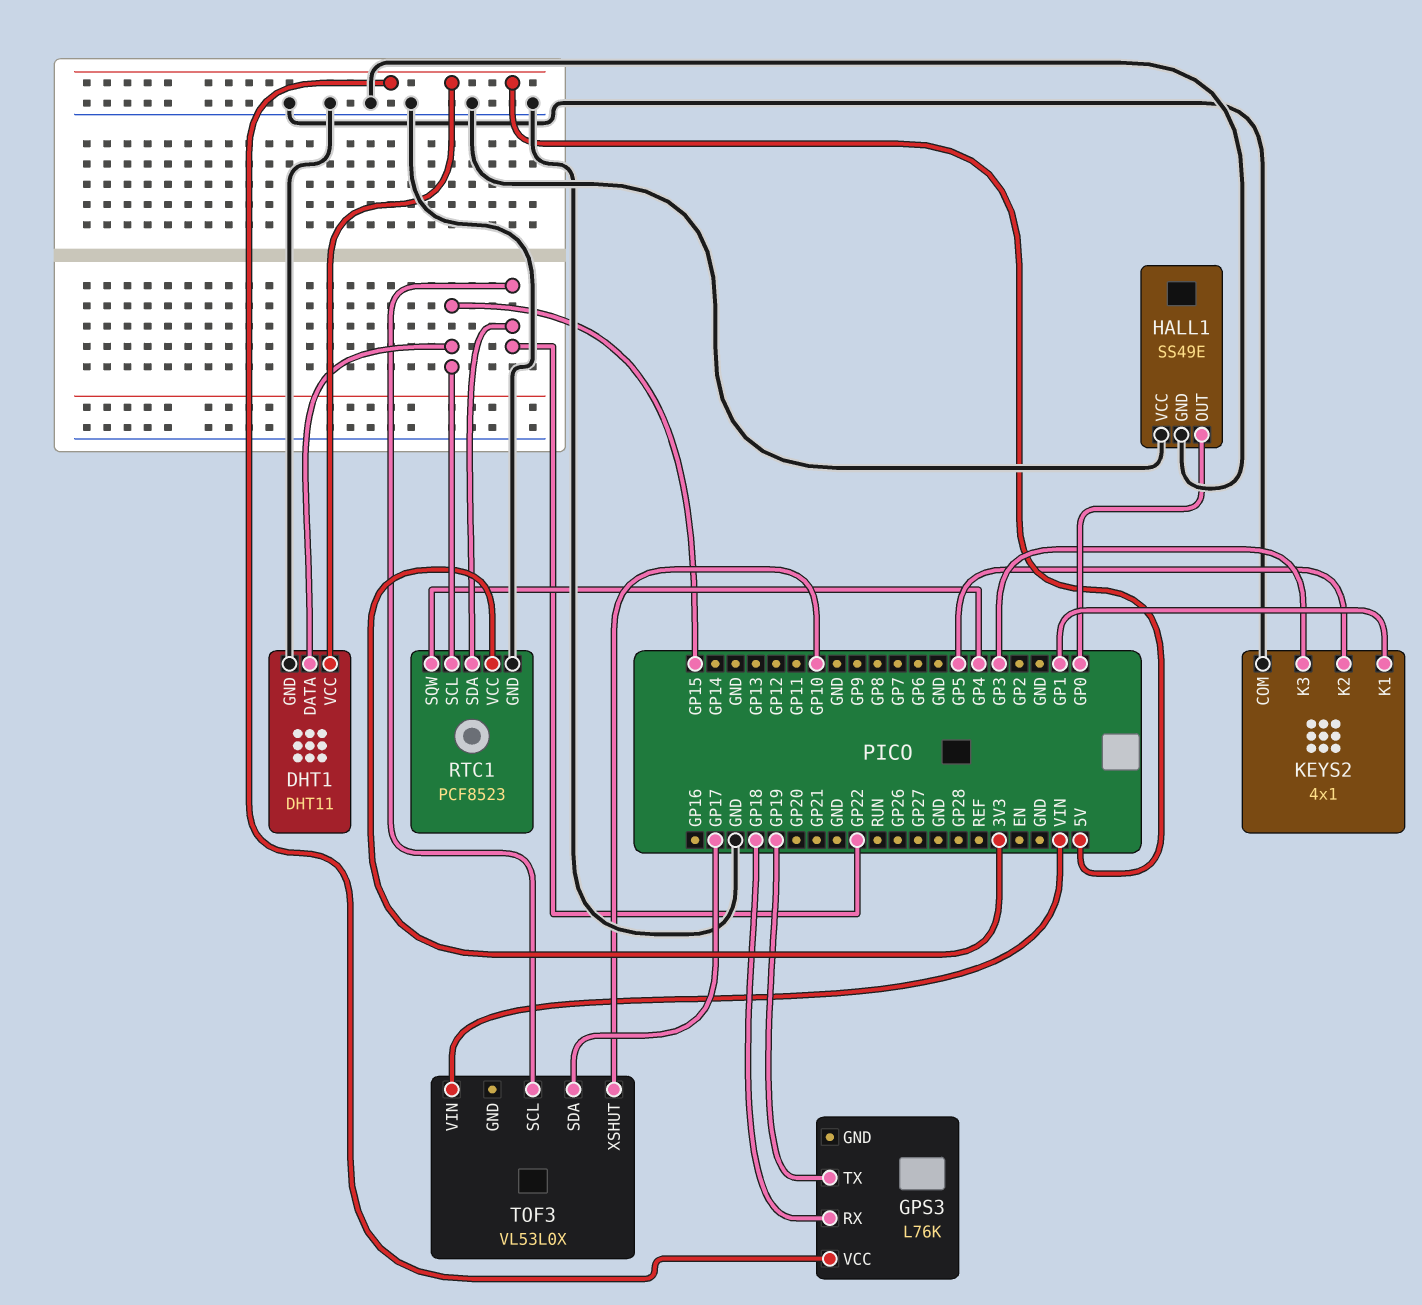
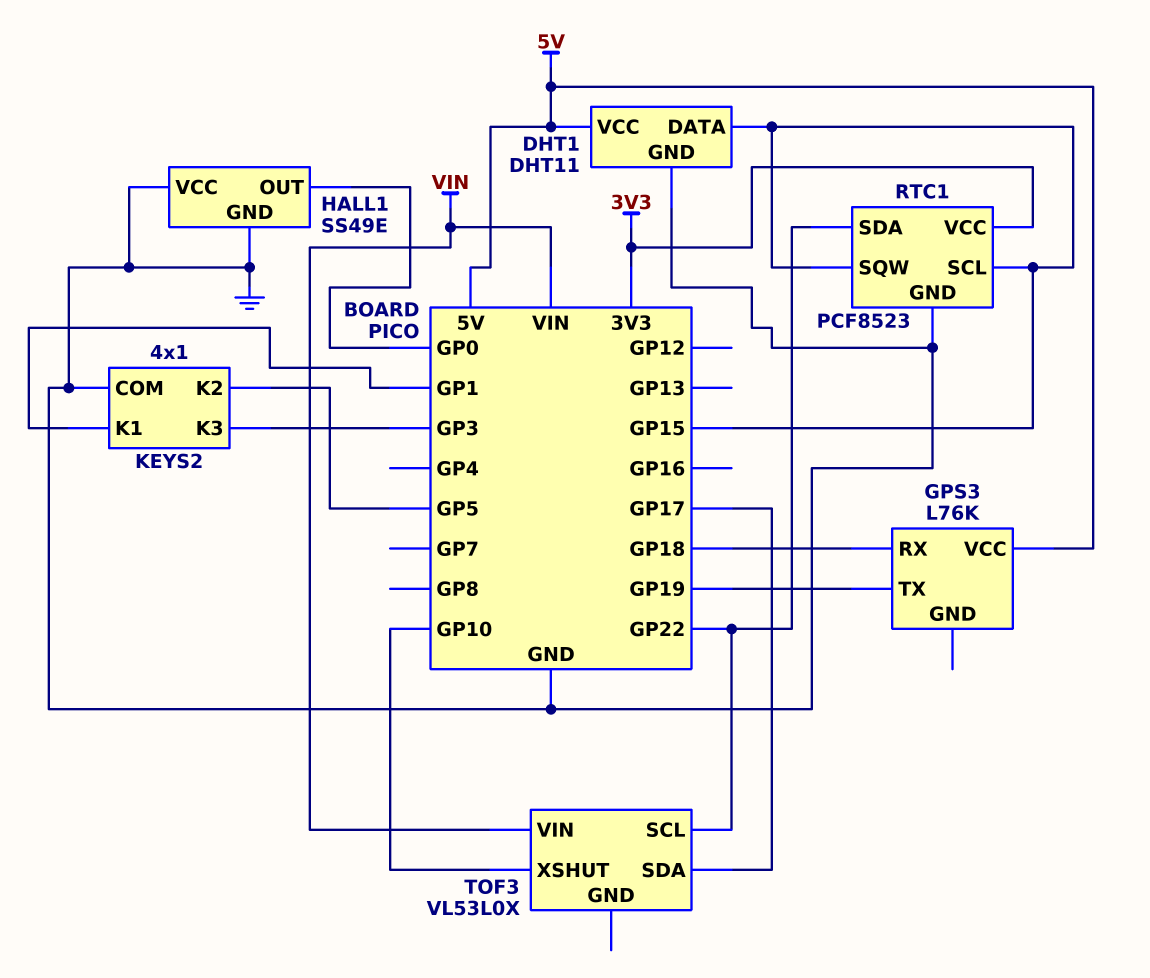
RTC1 pin SQW: GP4 -> GP15

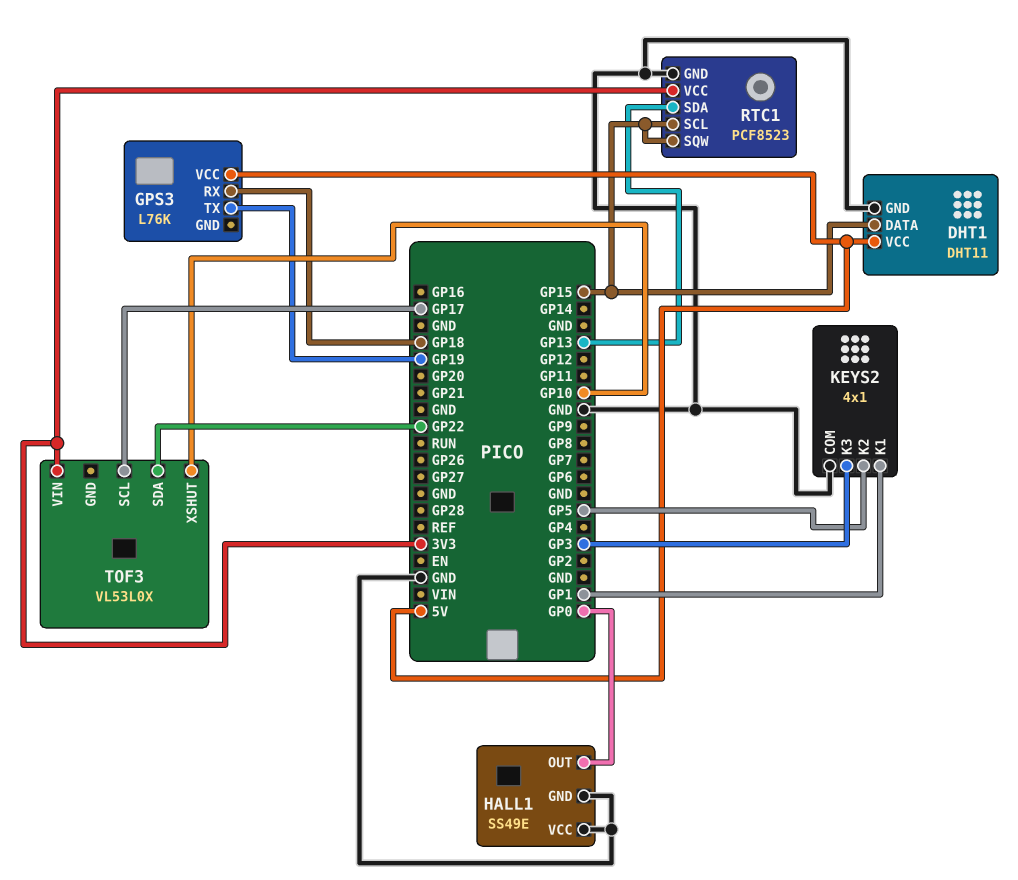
RTC1 pin SDA: GP22 -> GP13
TOF3 pin SCL: GP22 -> GP17
TOF3 pin SDA: GP17 -> GP22
TOF3 pin VIN: VIN -> 3V3

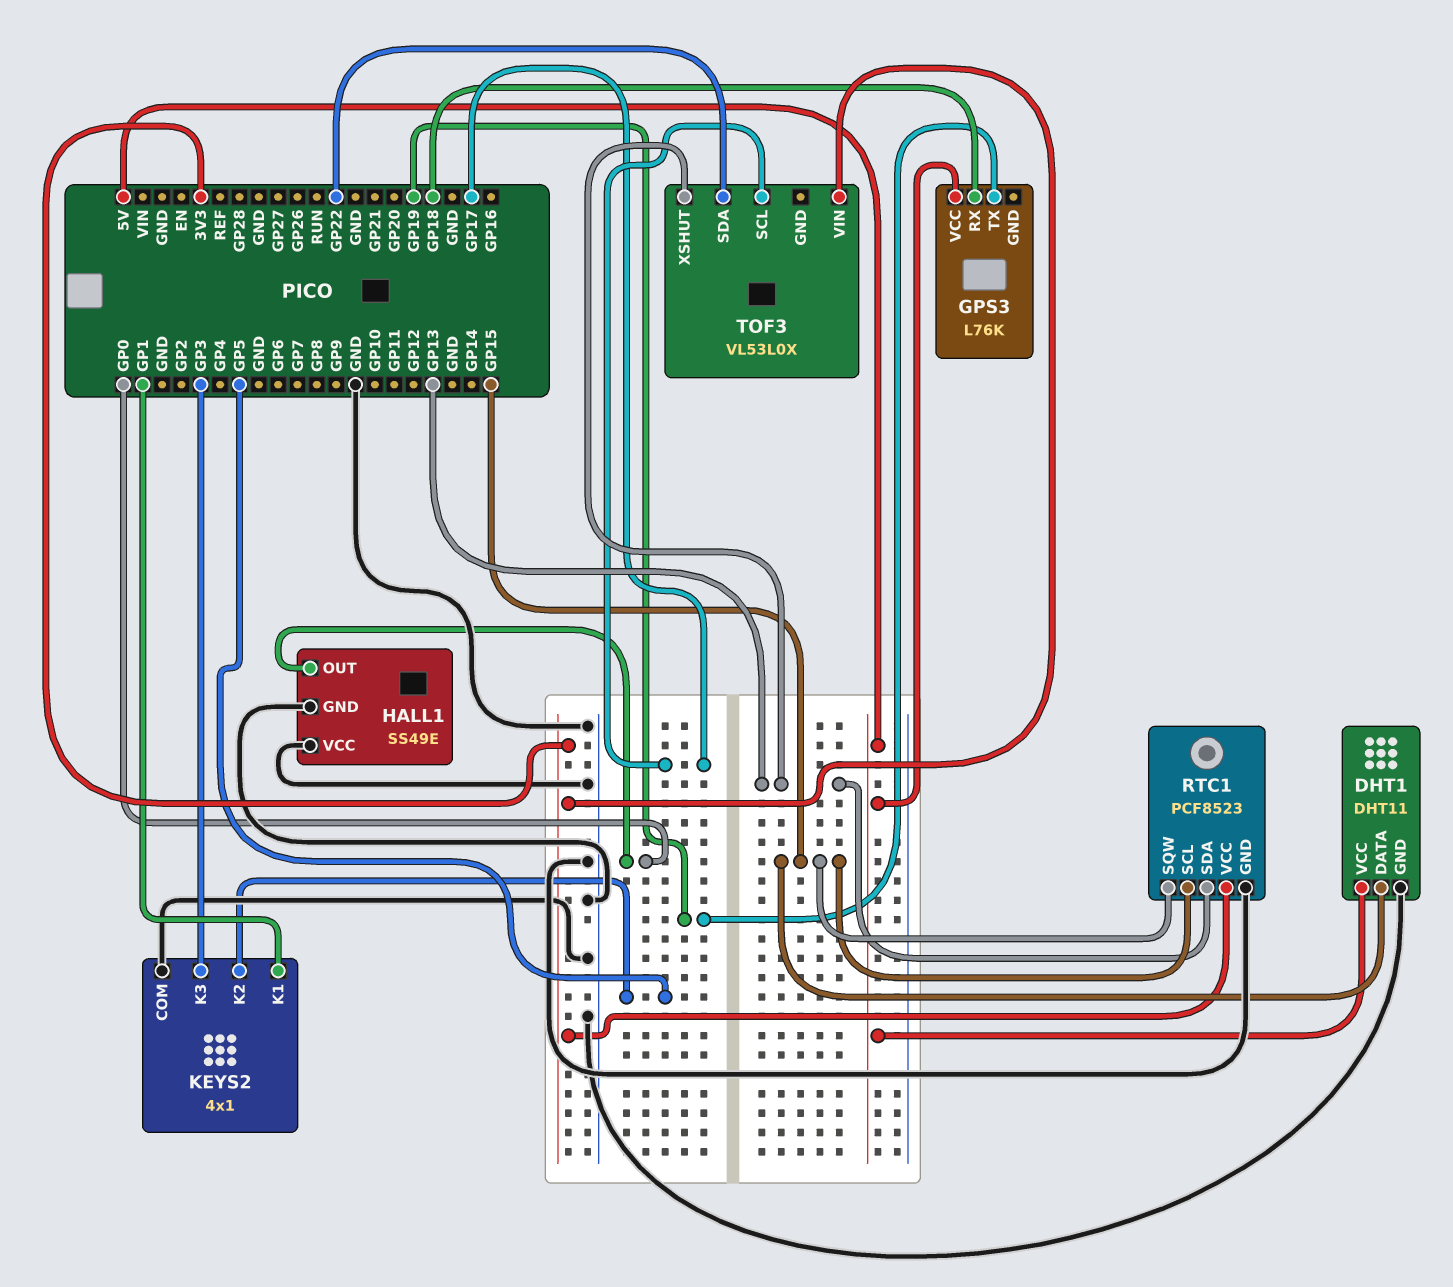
TOF3 pin XSHUT: GP10 -> GP13

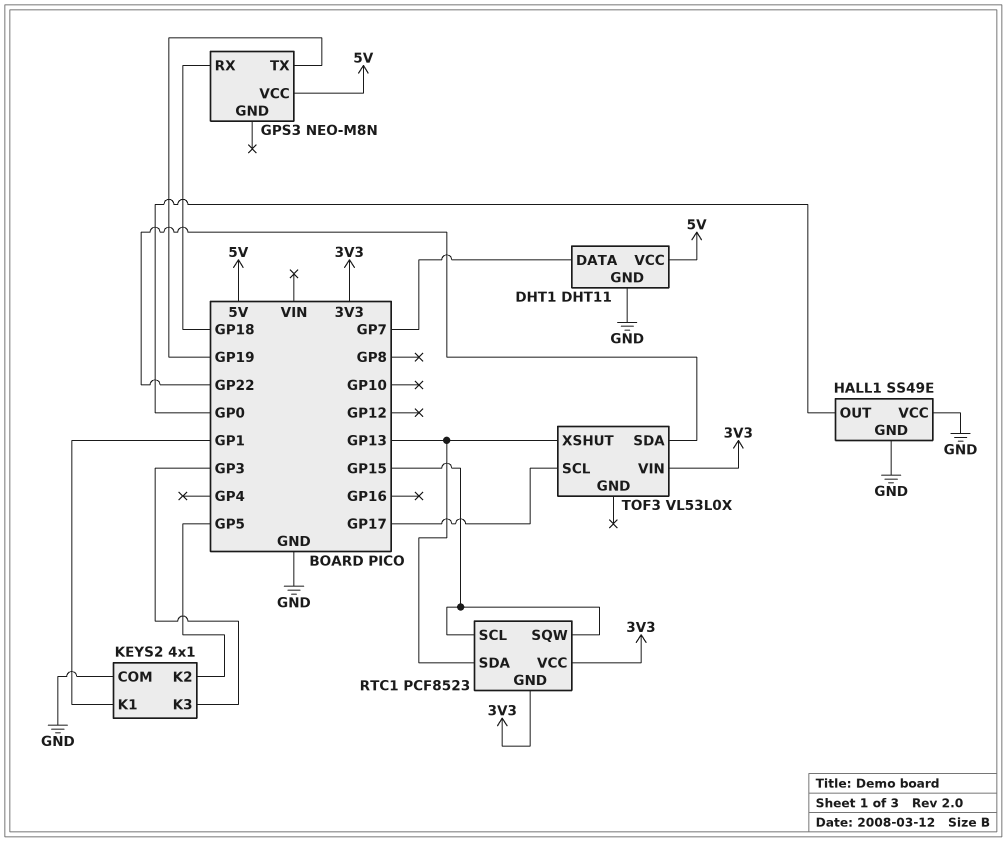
DHT1 pin DATA: GP15 -> GP7
GPS3: L76K -> NEO-M8N
RTC1 pin GND: GND -> 3V3

